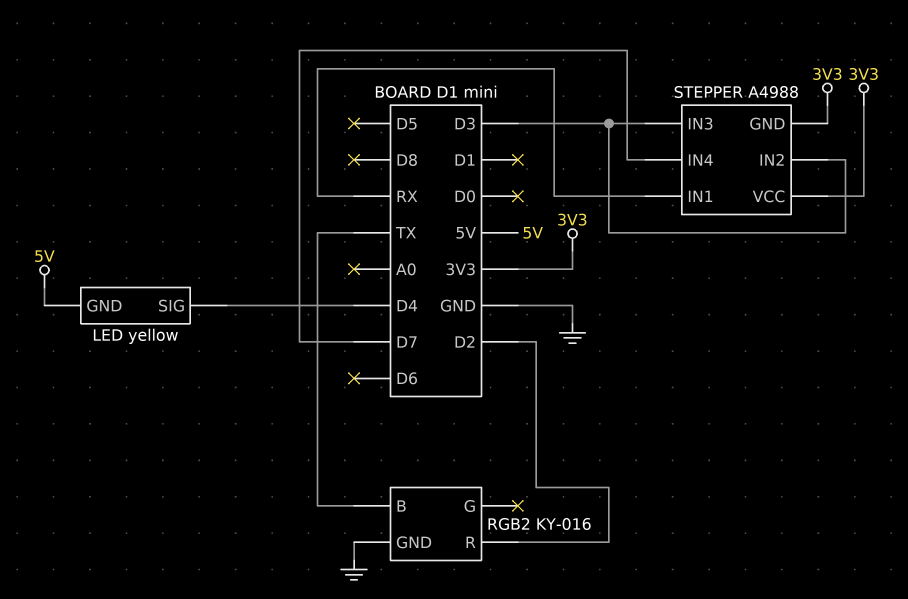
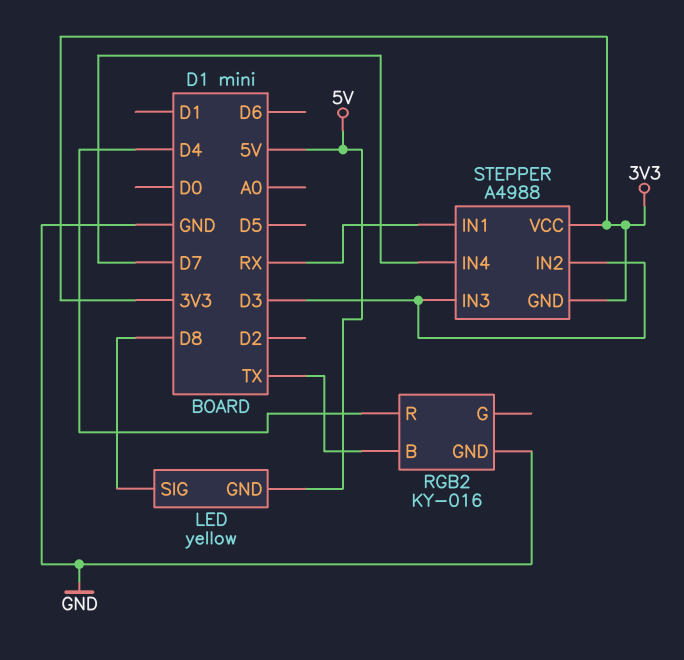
LED pin SIG: D4 -> D8
RGB2 pin R: D2 -> D4

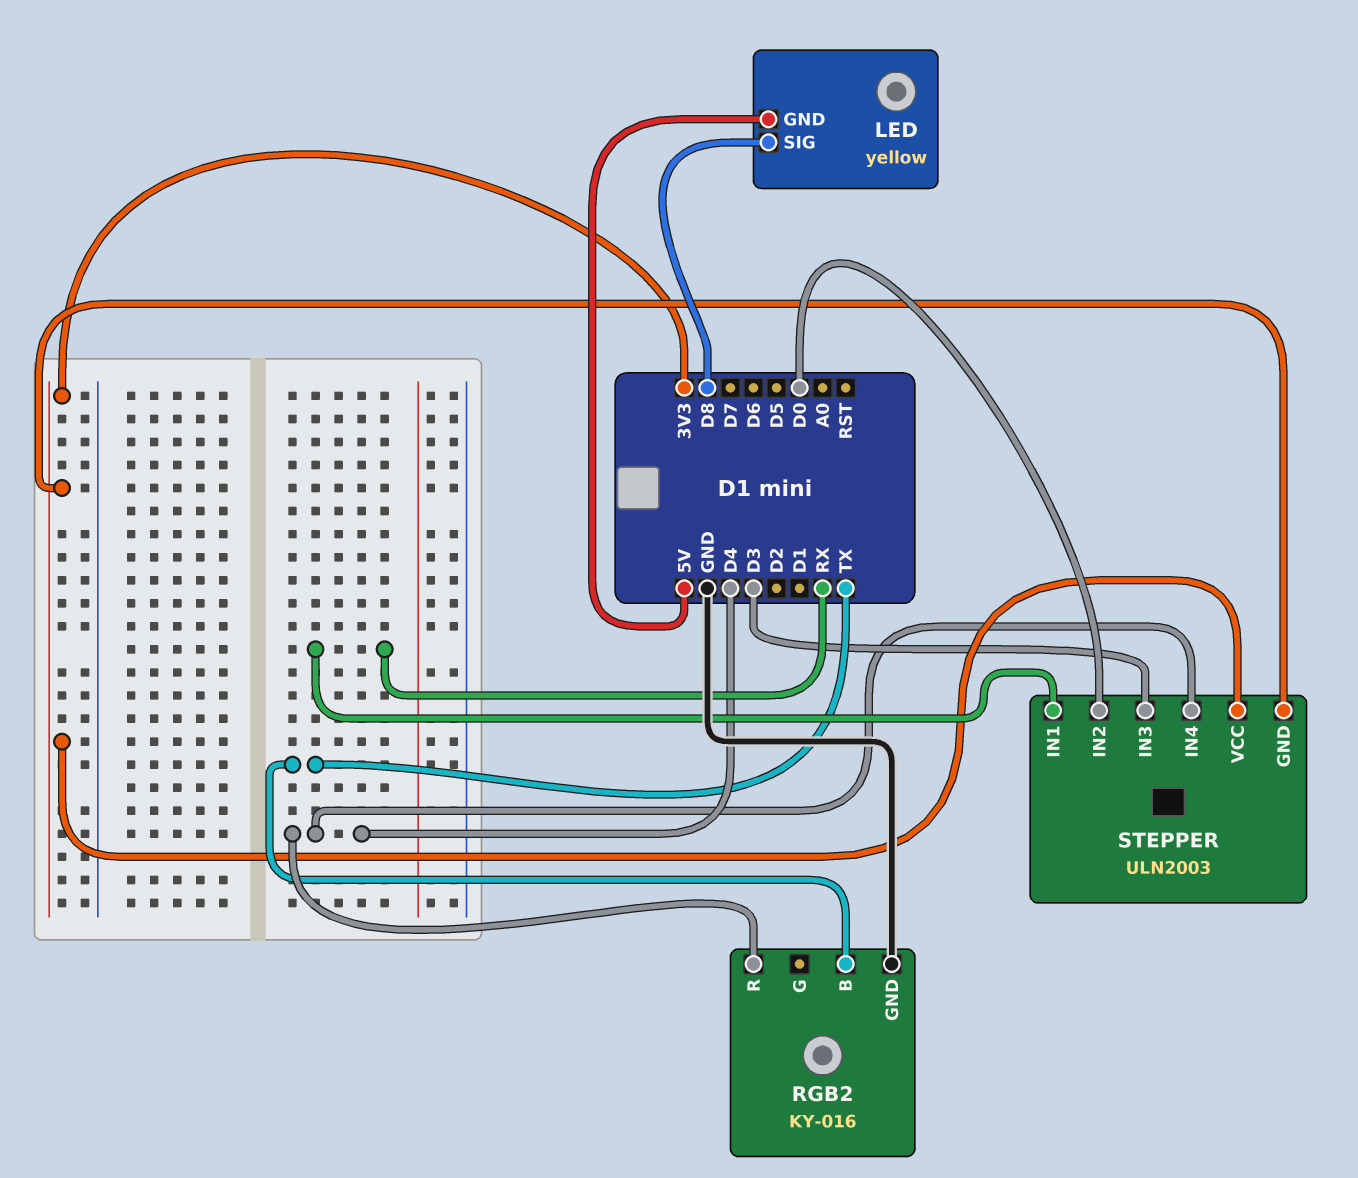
STEPPER: A4988 -> ULN2003
STEPPER pin IN2: D3 -> D0
STEPPER pin IN4: D7 -> D4

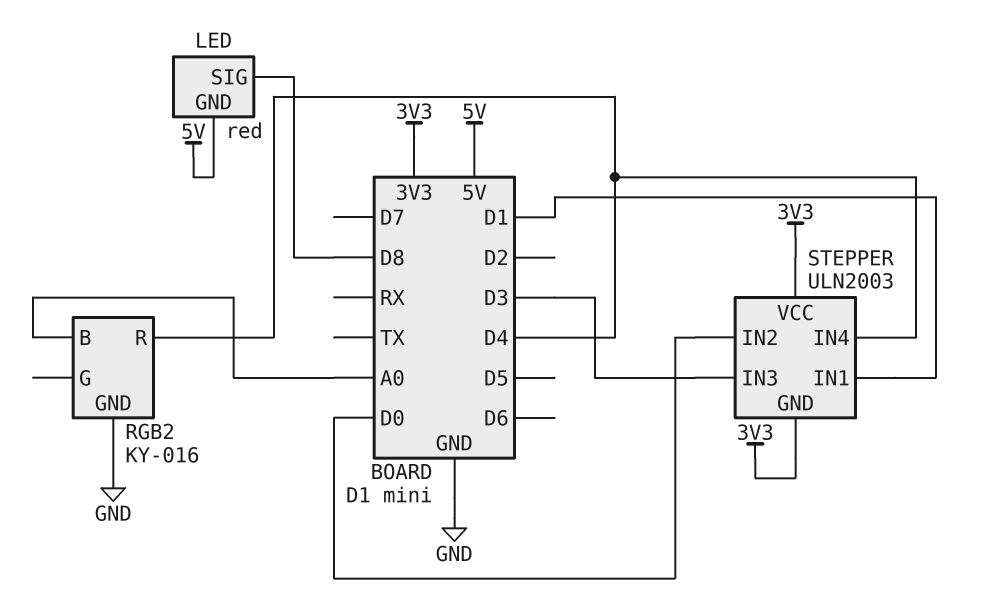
LED: yellow -> red
RGB2 pin B: TX -> A0
STEPPER pin IN1: RX -> D1

